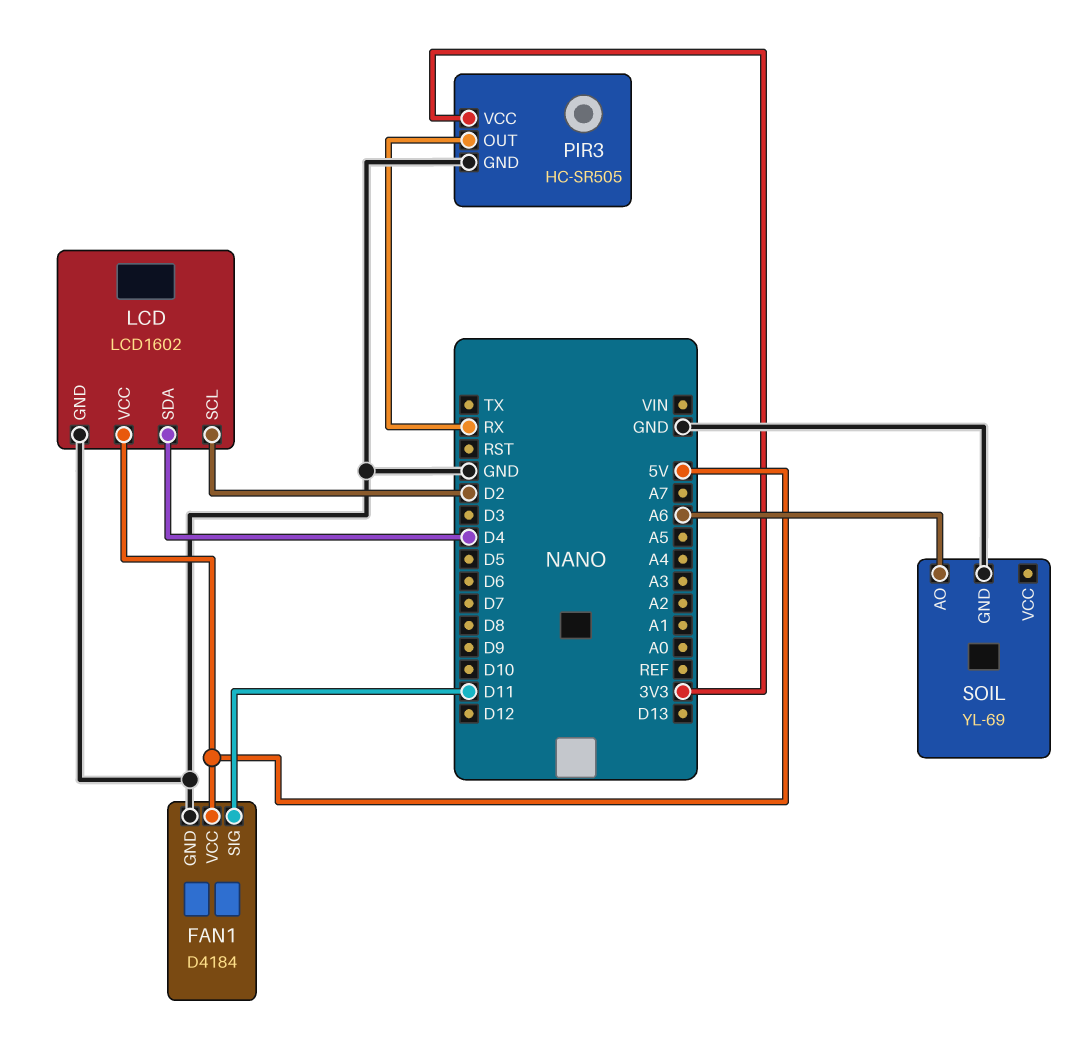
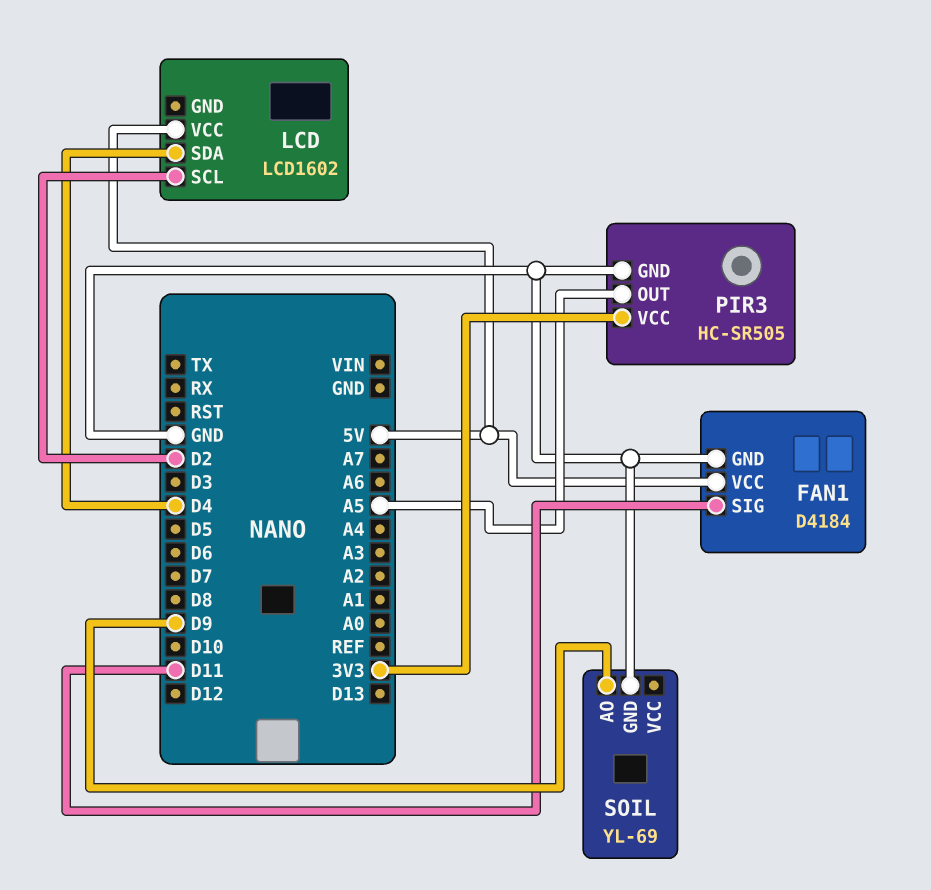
LCD pin GND: GND -> none
PIR3 pin OUT: RX -> A5
SOIL pin AO: A6 -> D9

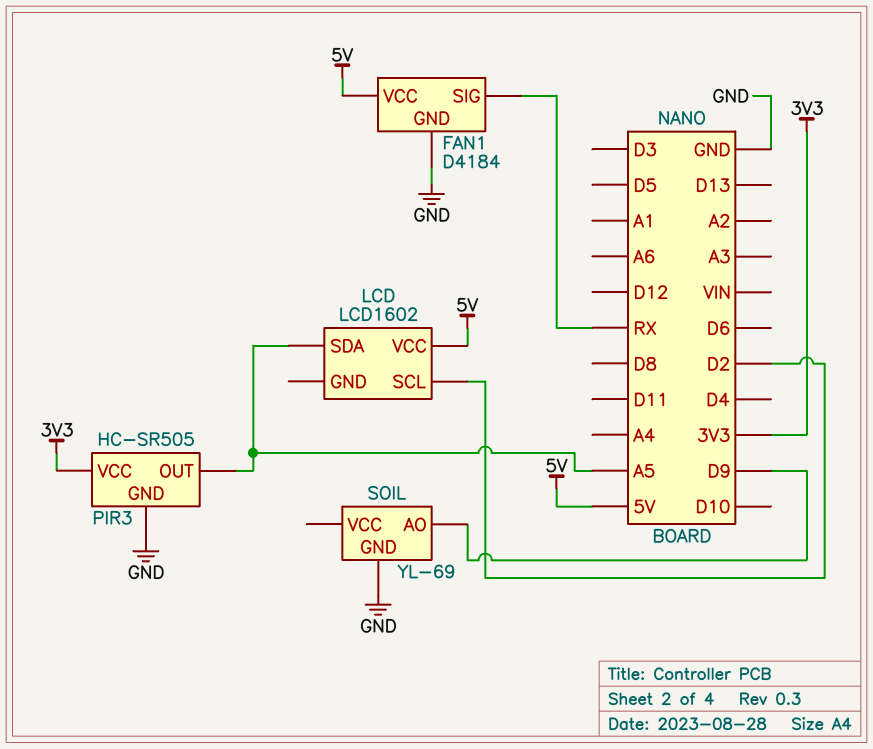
FAN1 pin SIG: D11 -> RX
LCD pin SDA: D4 -> A5

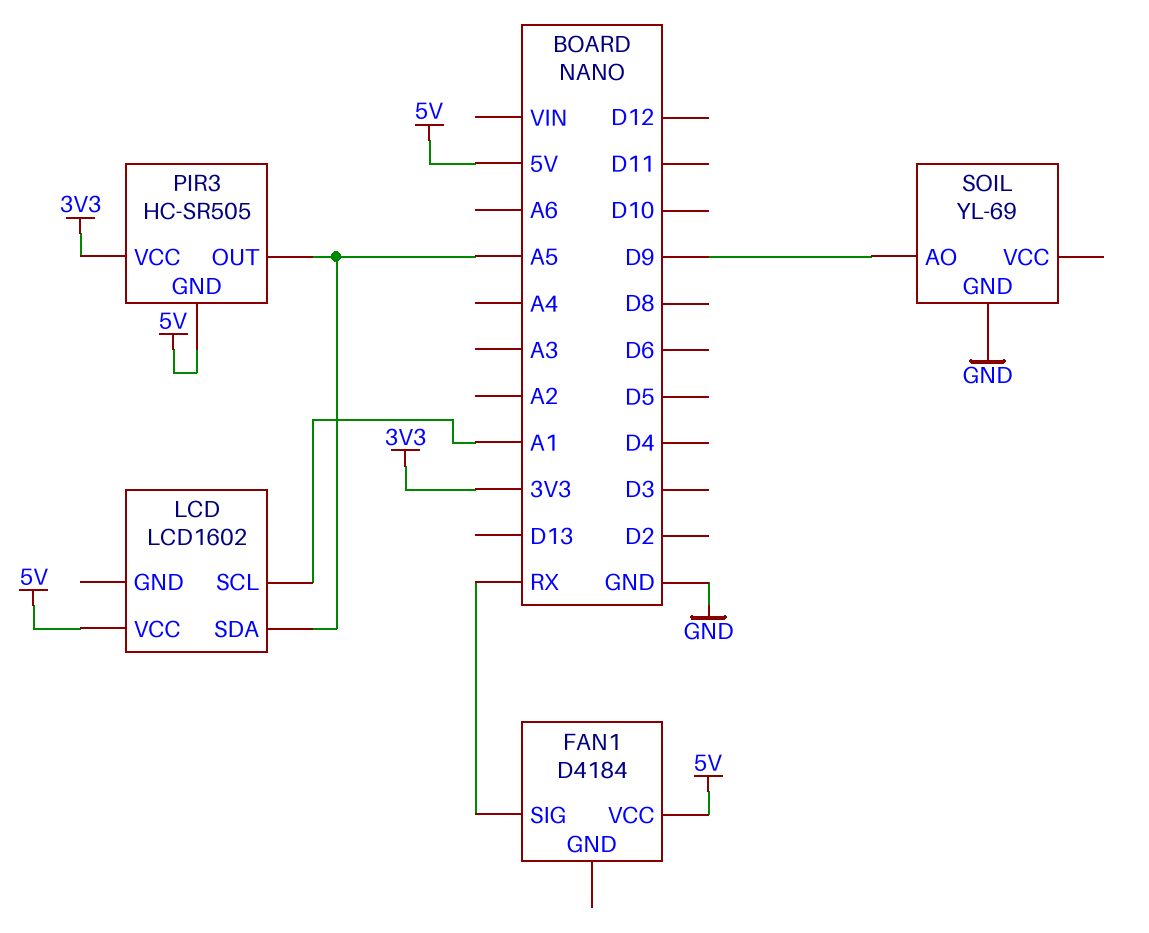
FAN1 pin GND: GND -> none
LCD pin SCL: D2 -> A1
PIR3 pin GND: GND -> 5V

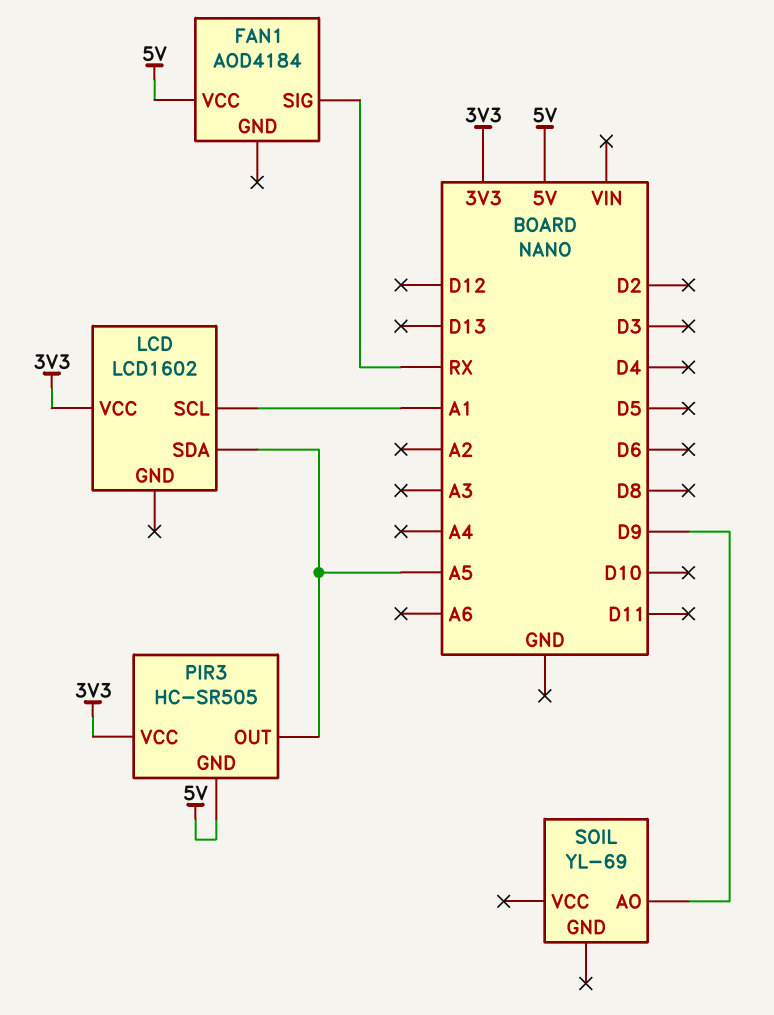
FAN1: D4184 -> AOD4184
LCD pin VCC: 5V -> 3V3
SOIL pin GND: GND -> none

